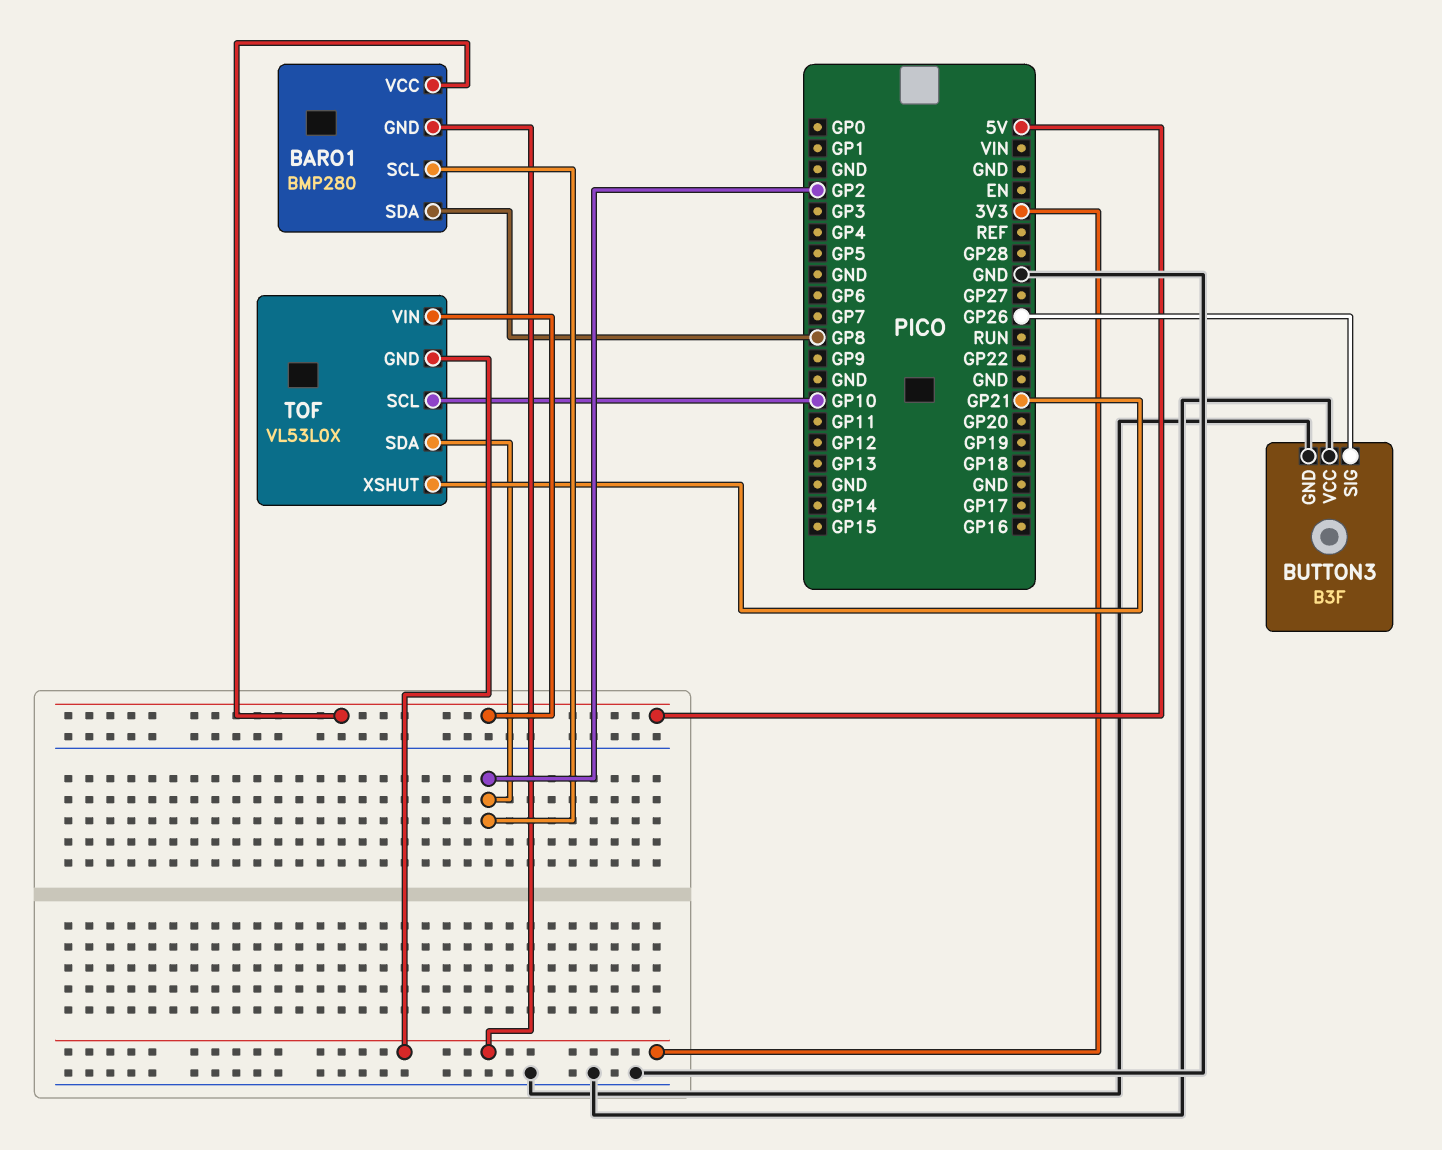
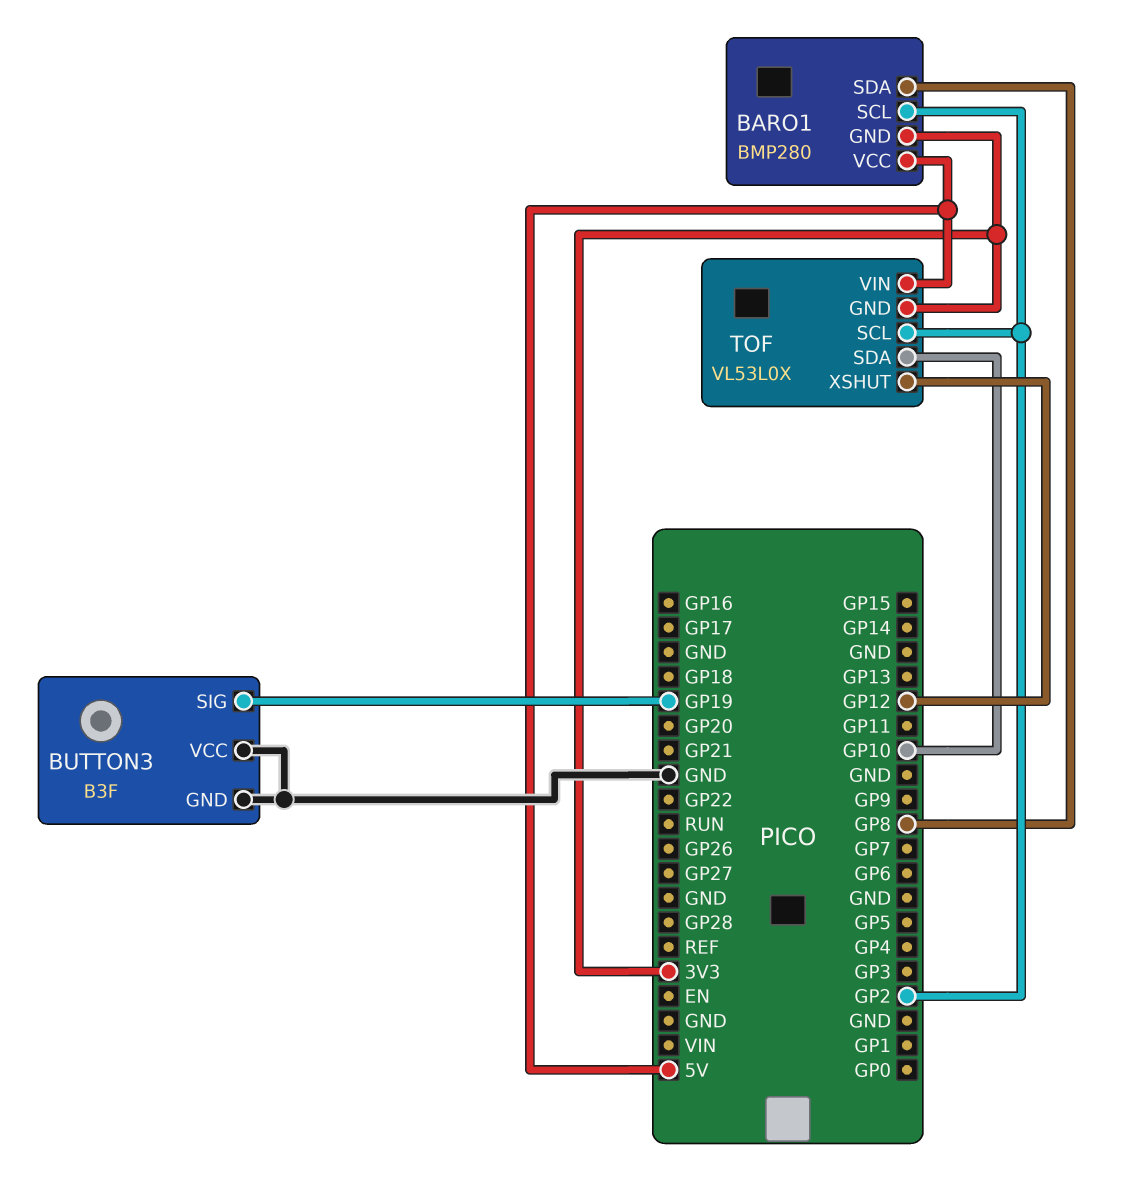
BUTTON3 pin SIG: GP26 -> GP19
TOF pin SCL: GP10 -> GP2
TOF pin SDA: GP2 -> GP10
TOF pin XSHUT: GP21 -> GP12

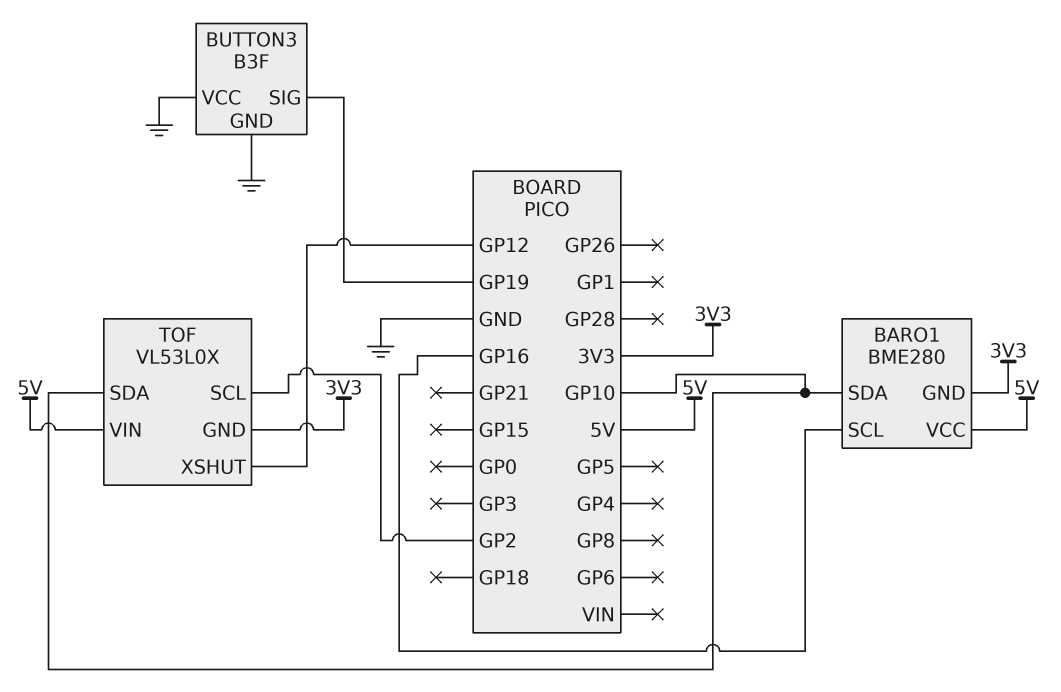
BARO1: BMP280 -> BME280
BARO1 pin SCL: GP2 -> GP16
BARO1 pin SDA: GP8 -> GP10

